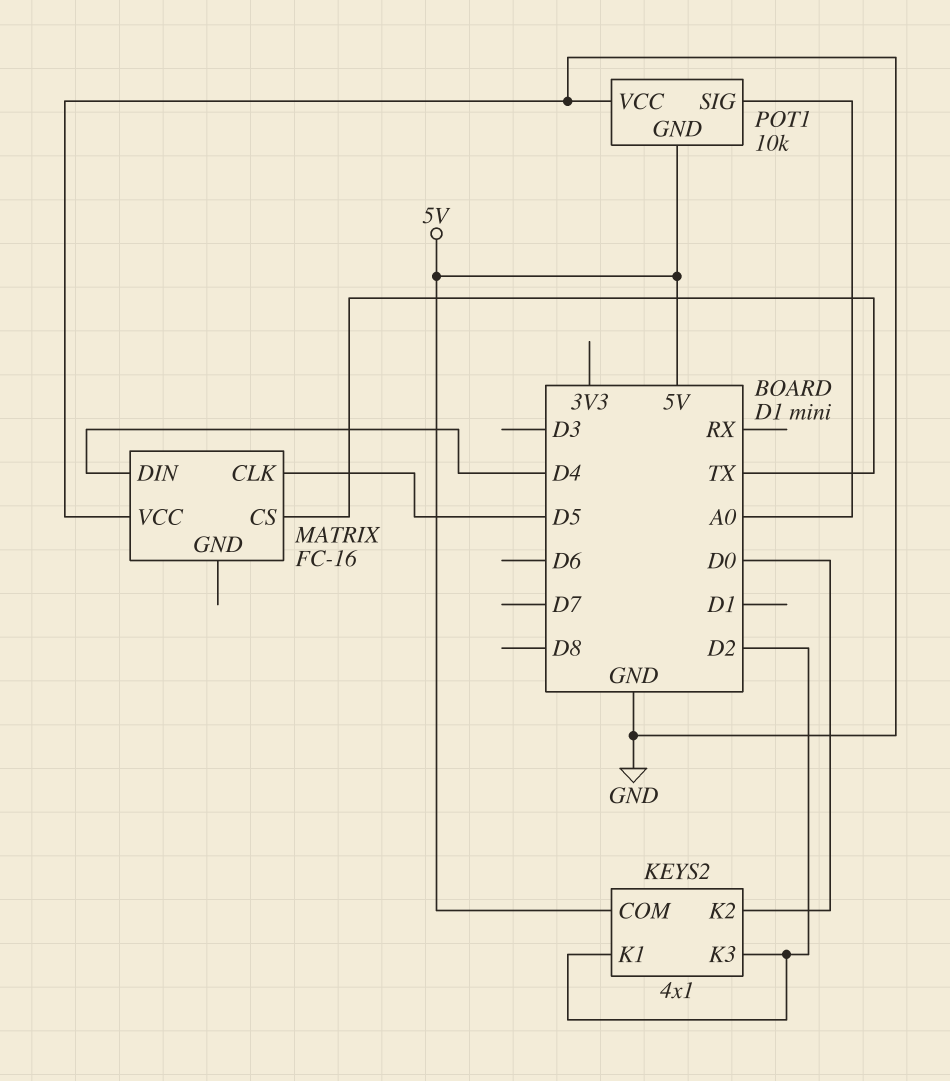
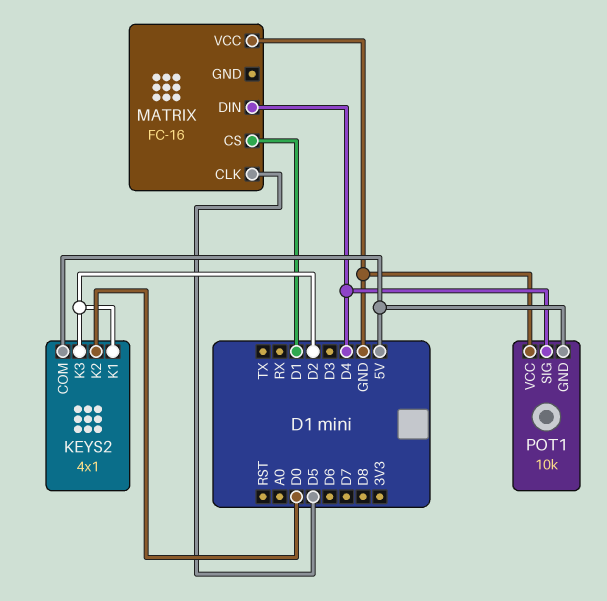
MATRIX pin CS: TX -> D1
POT1 pin SIG: A0 -> D4

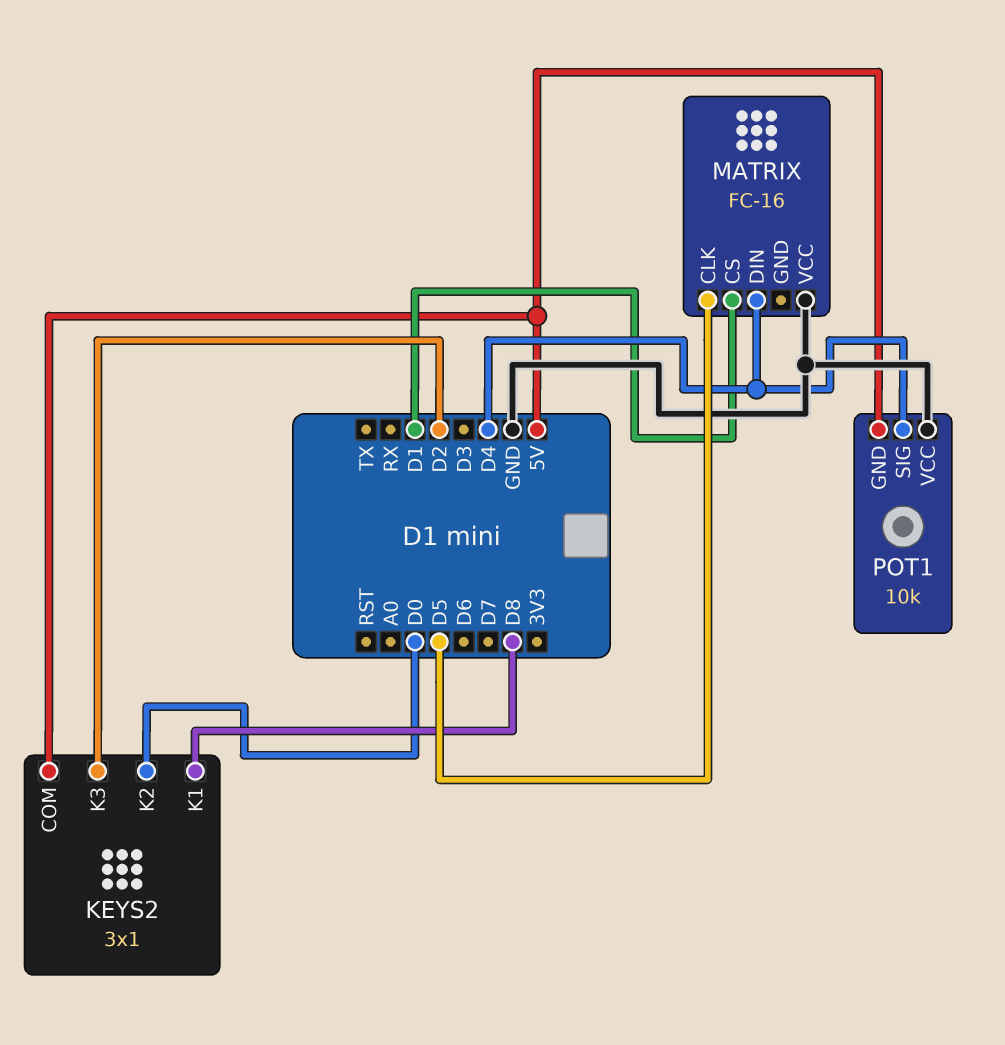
KEYS2: 4x1 -> 3x1
KEYS2 pin K1: D2 -> D8

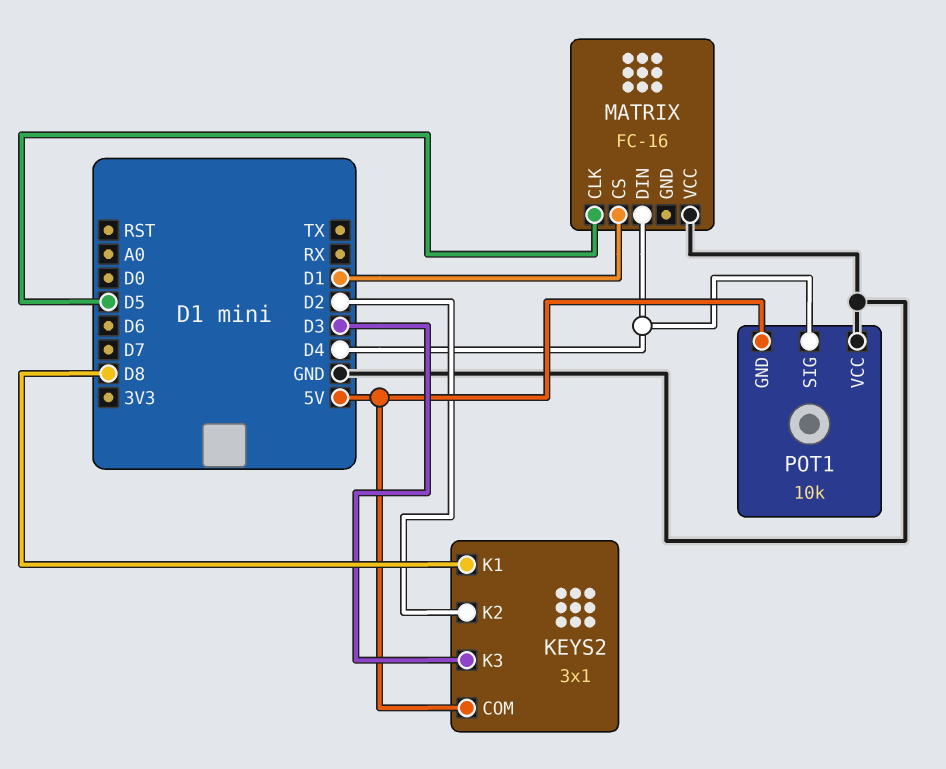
KEYS2 pin K2: D0 -> D2
KEYS2 pin K3: D2 -> D3

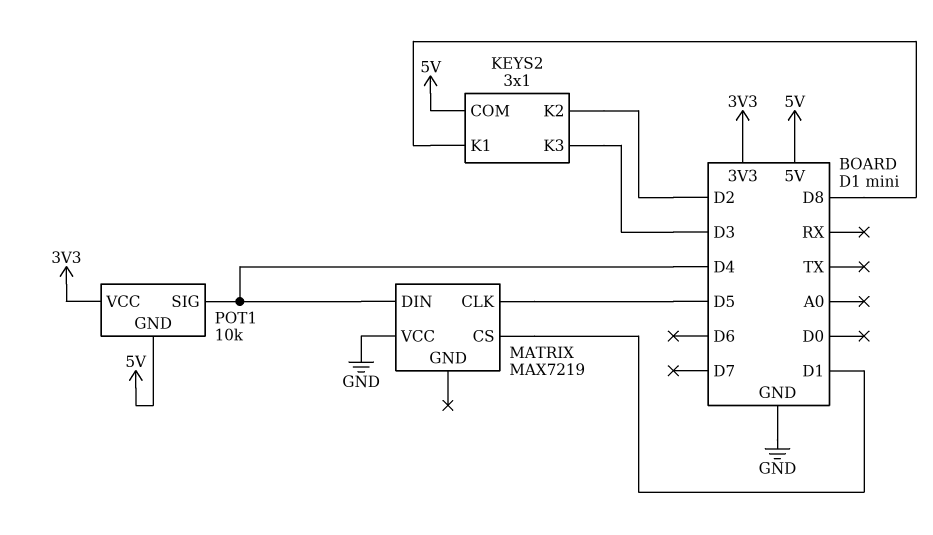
MATRIX: FC-16 -> MAX7219
POT1 pin VCC: GND -> 3V3

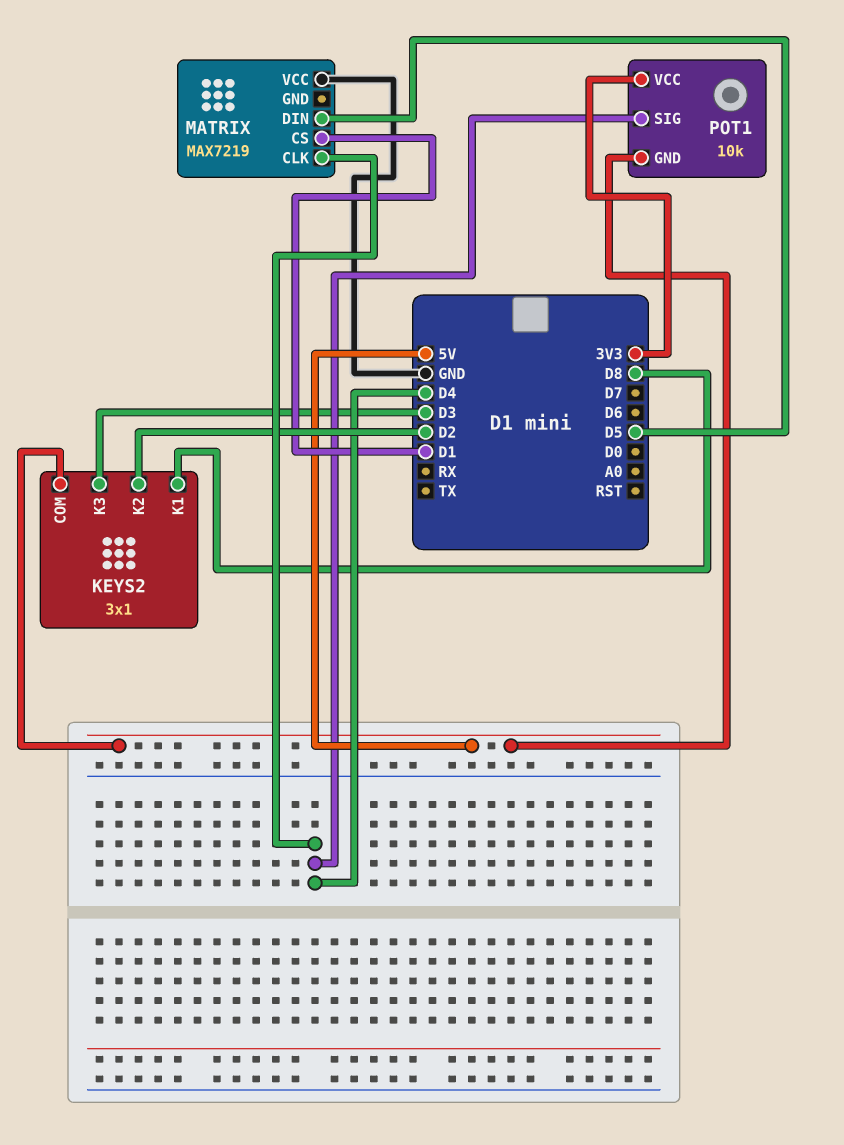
MATRIX pin CLK: D5 -> D4
MATRIX pin DIN: D4 -> D5

